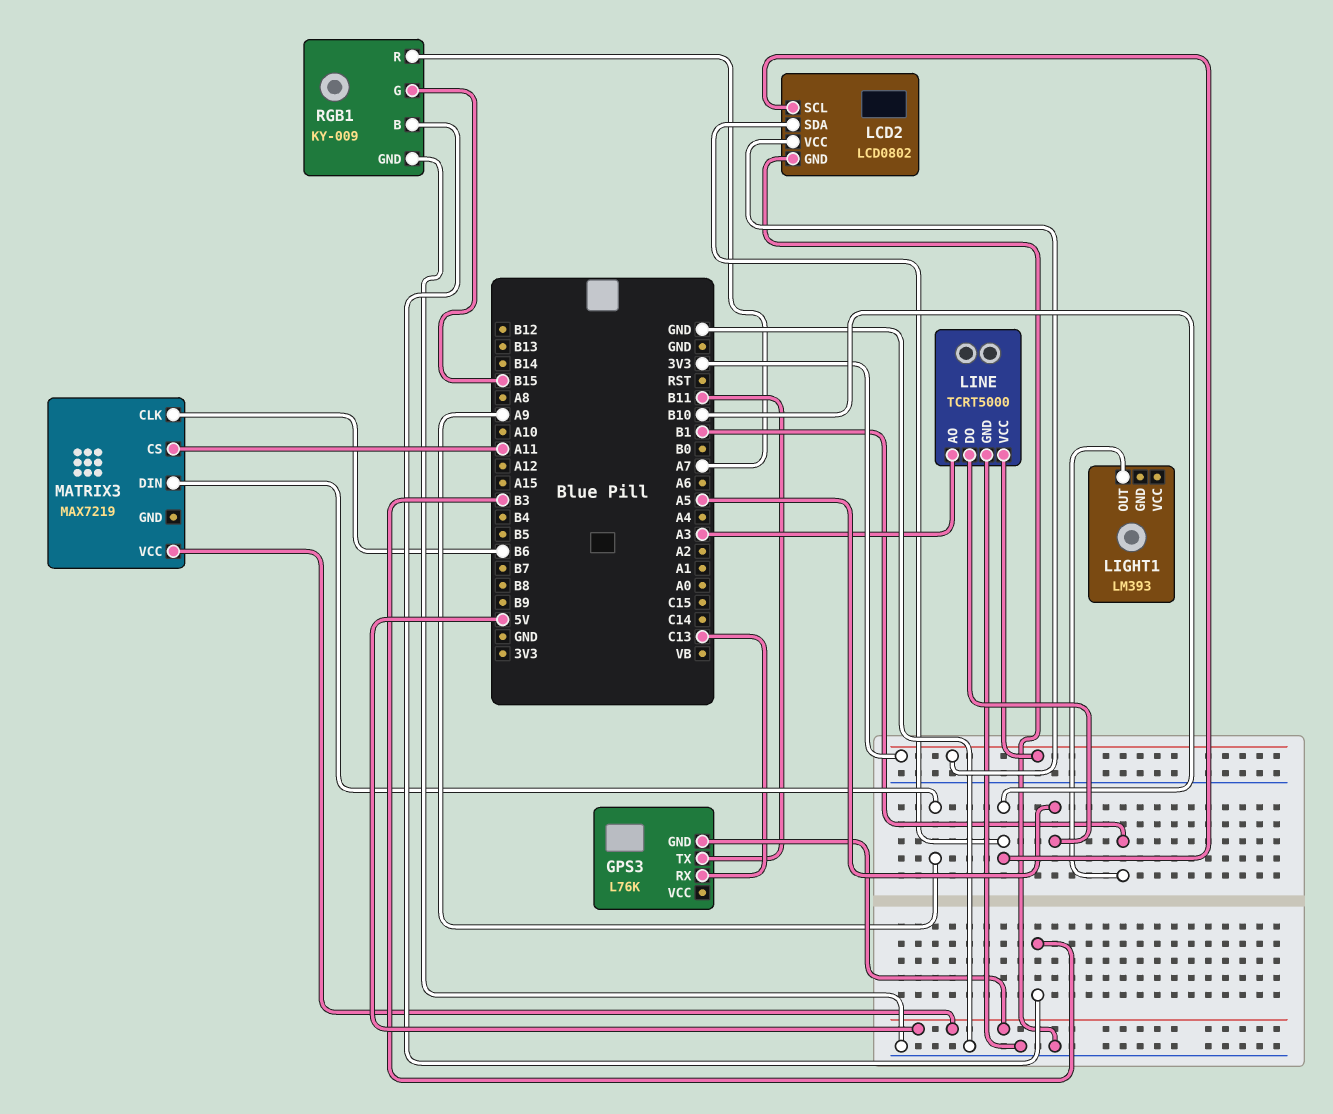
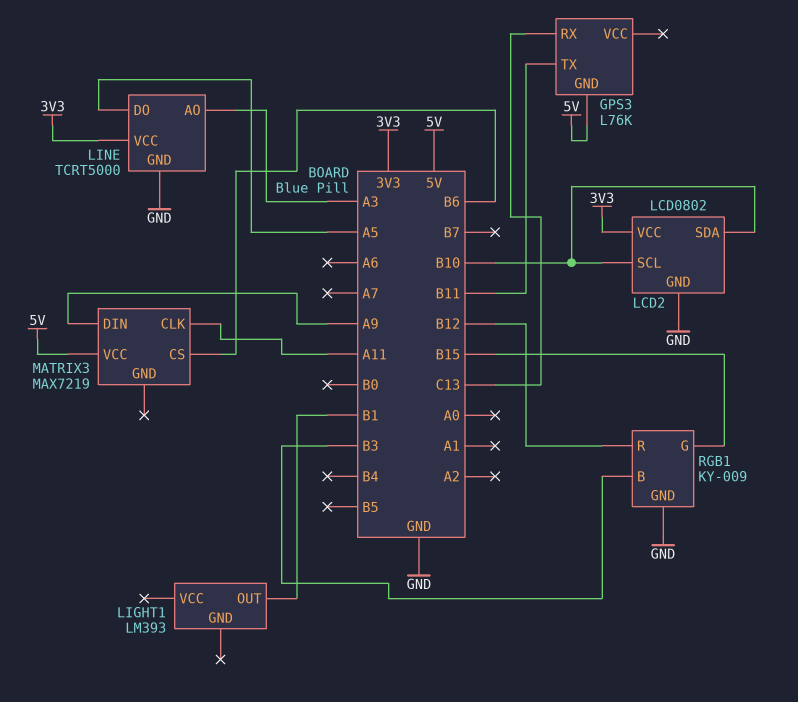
MATRIX3 pin CLK: B6 -> A11
MATRIX3 pin CS: A11 -> B6
RGB1 pin R: A7 -> B12

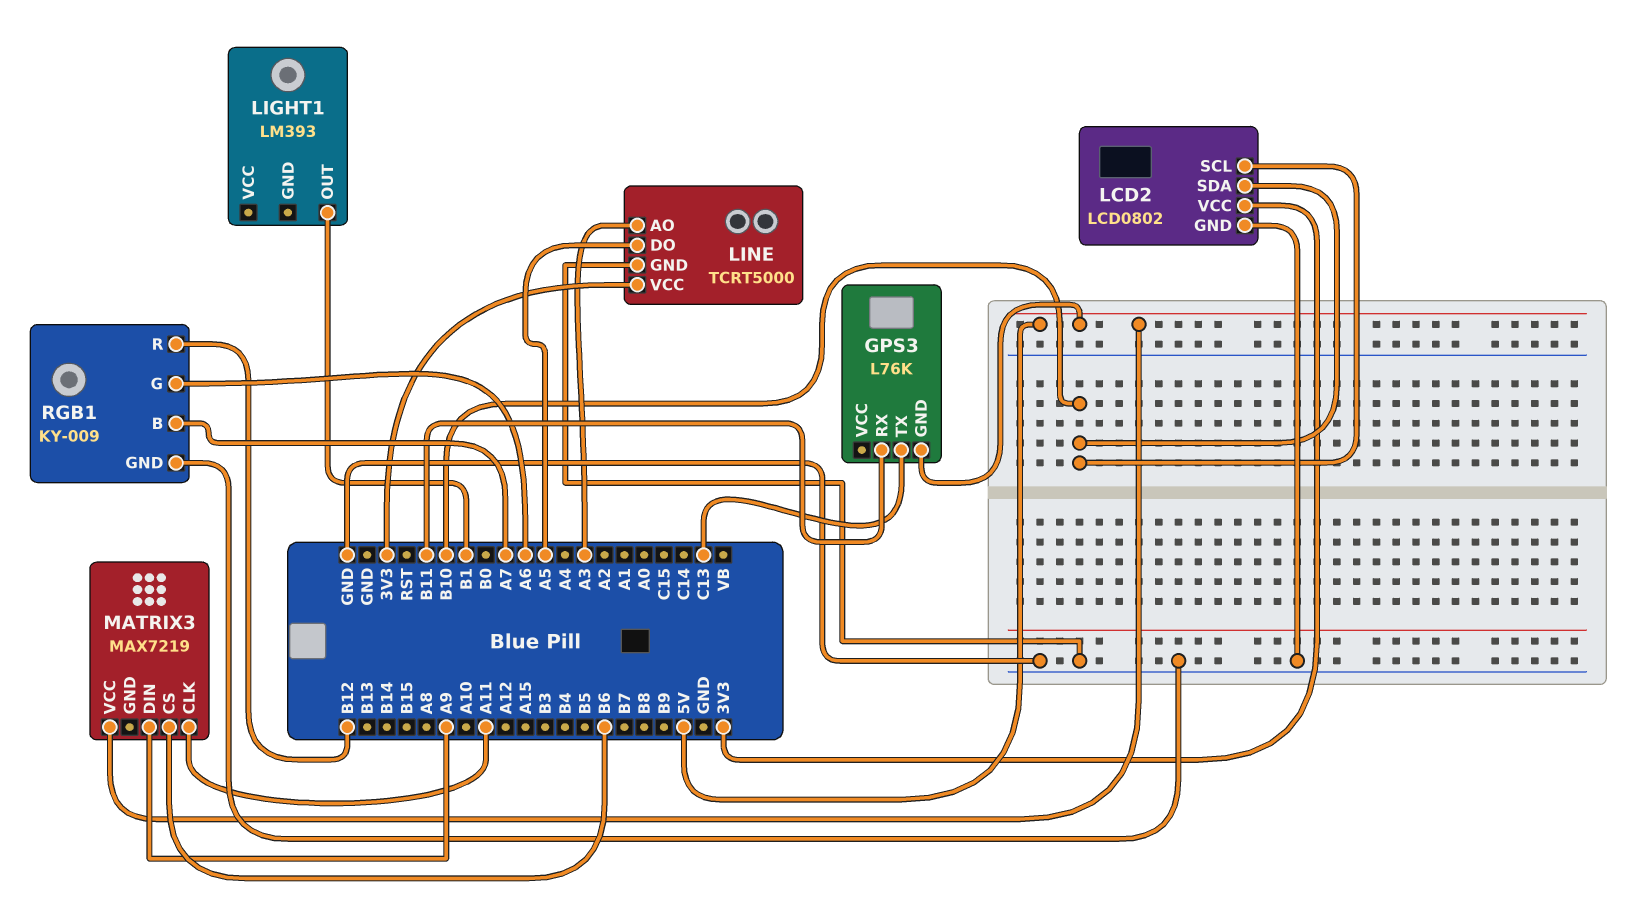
GPS3 pin RX: C13 -> B11
GPS3 pin TX: B11 -> C13
RGB1 pin B: B3 -> A7
RGB1 pin G: B15 -> A6

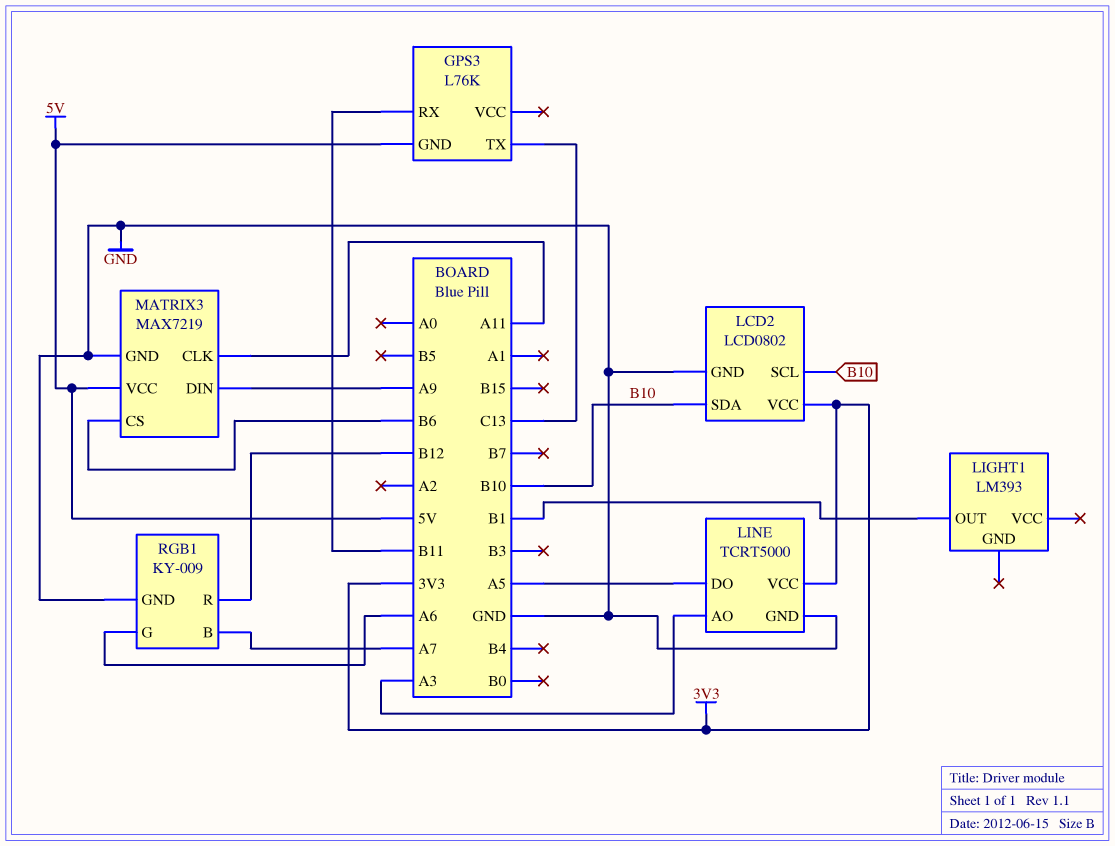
MATRIX3 pin GND: none -> GND

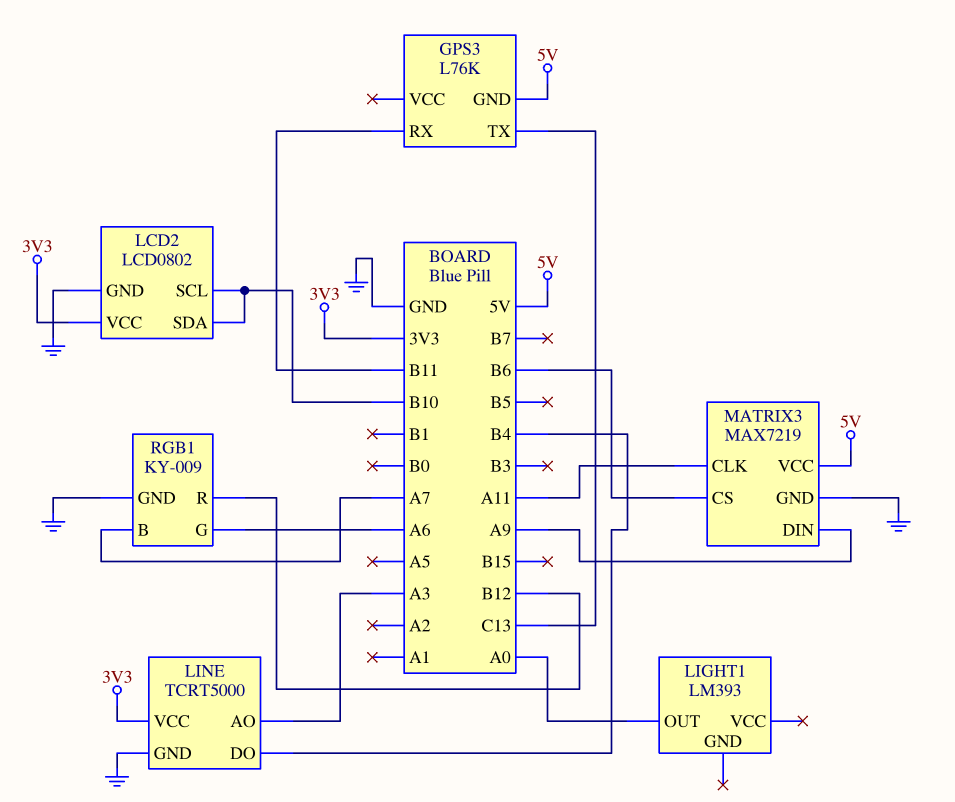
LIGHT1 pin OUT: B1 -> A0
LINE pin DO: A5 -> B4

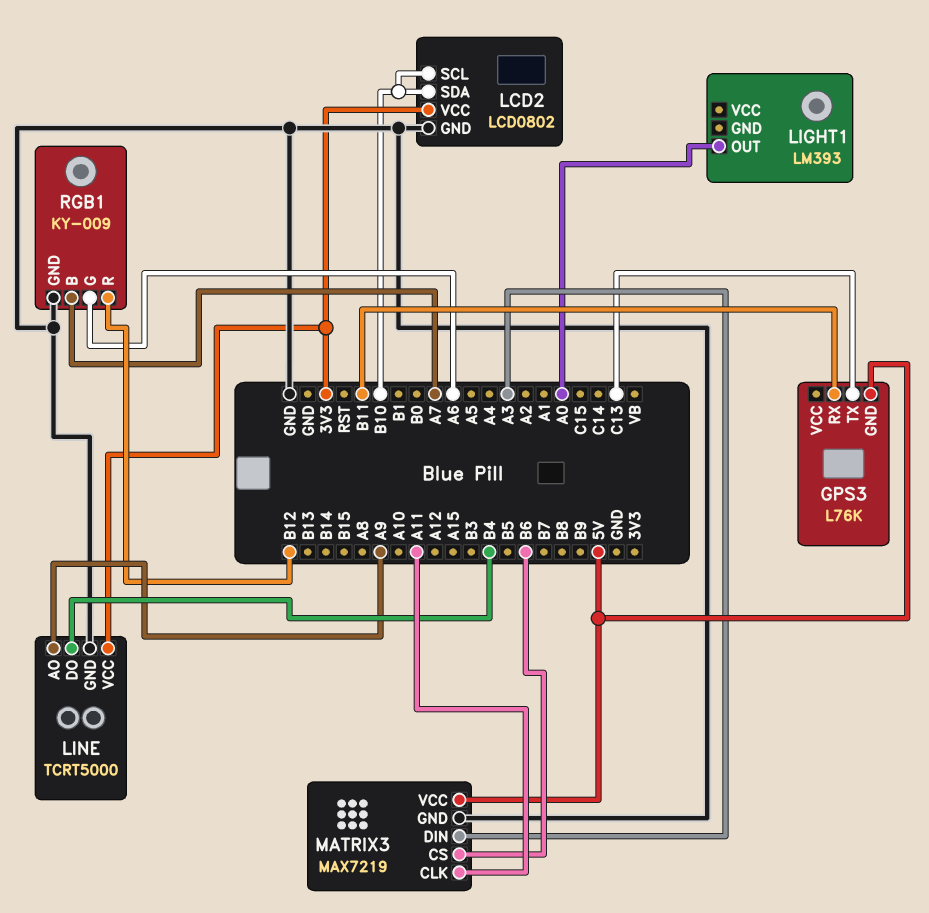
LINE pin AO: A3 -> A9
MATRIX3 pin DIN: A9 -> A3

